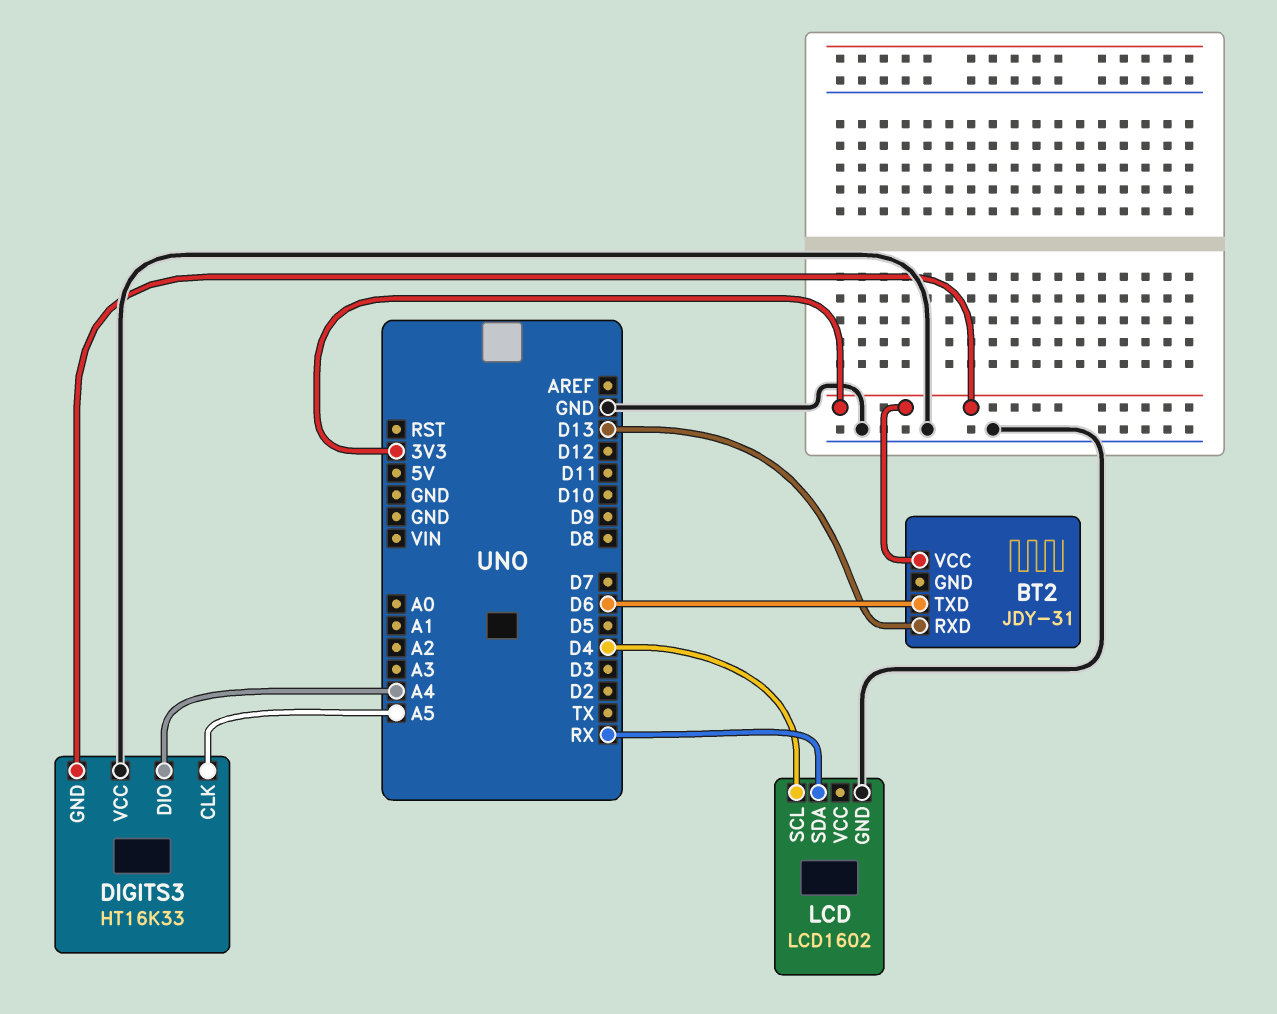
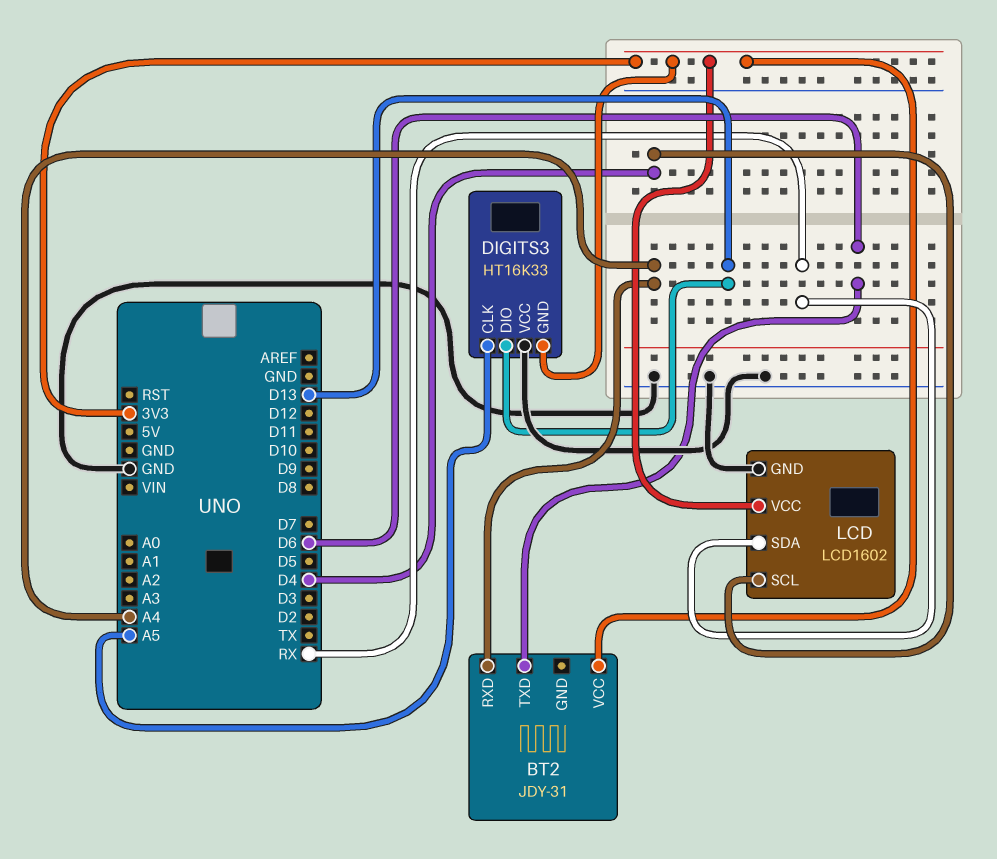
BT2 pin RXD: D13 -> A4
DIGITS3 pin DIO: A4 -> D13
LCD pin VCC: none -> 3V3

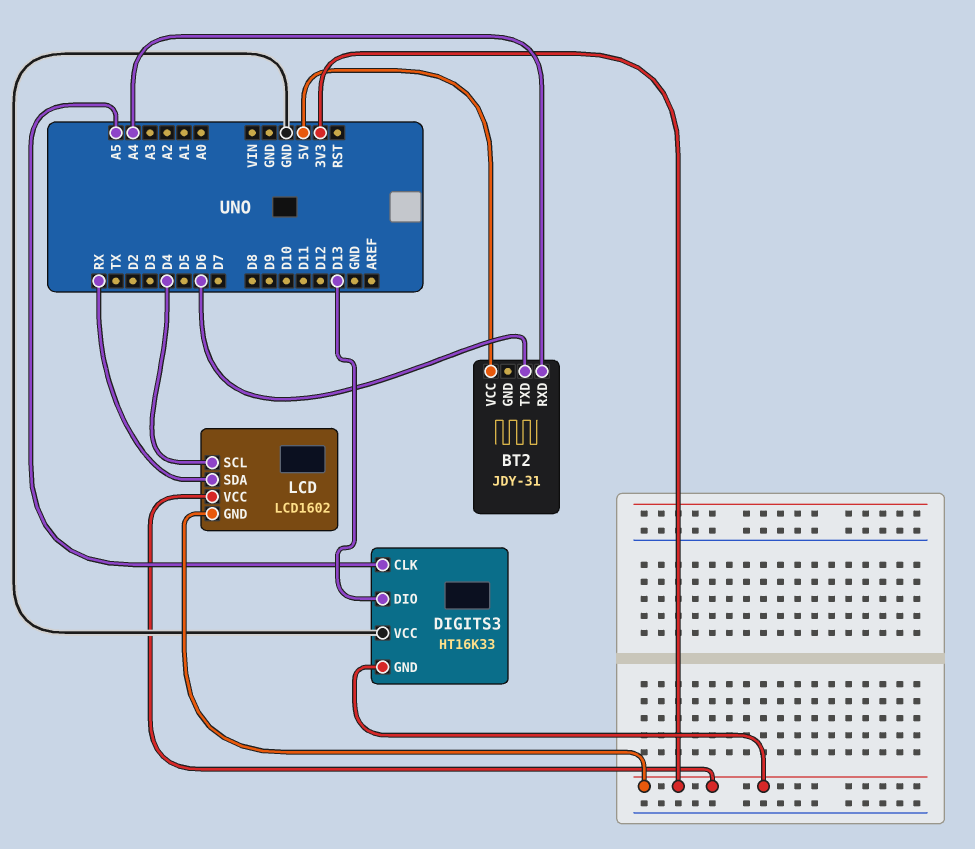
BT2 pin VCC: 3V3 -> 5V
LCD pin GND: GND -> 3V3

